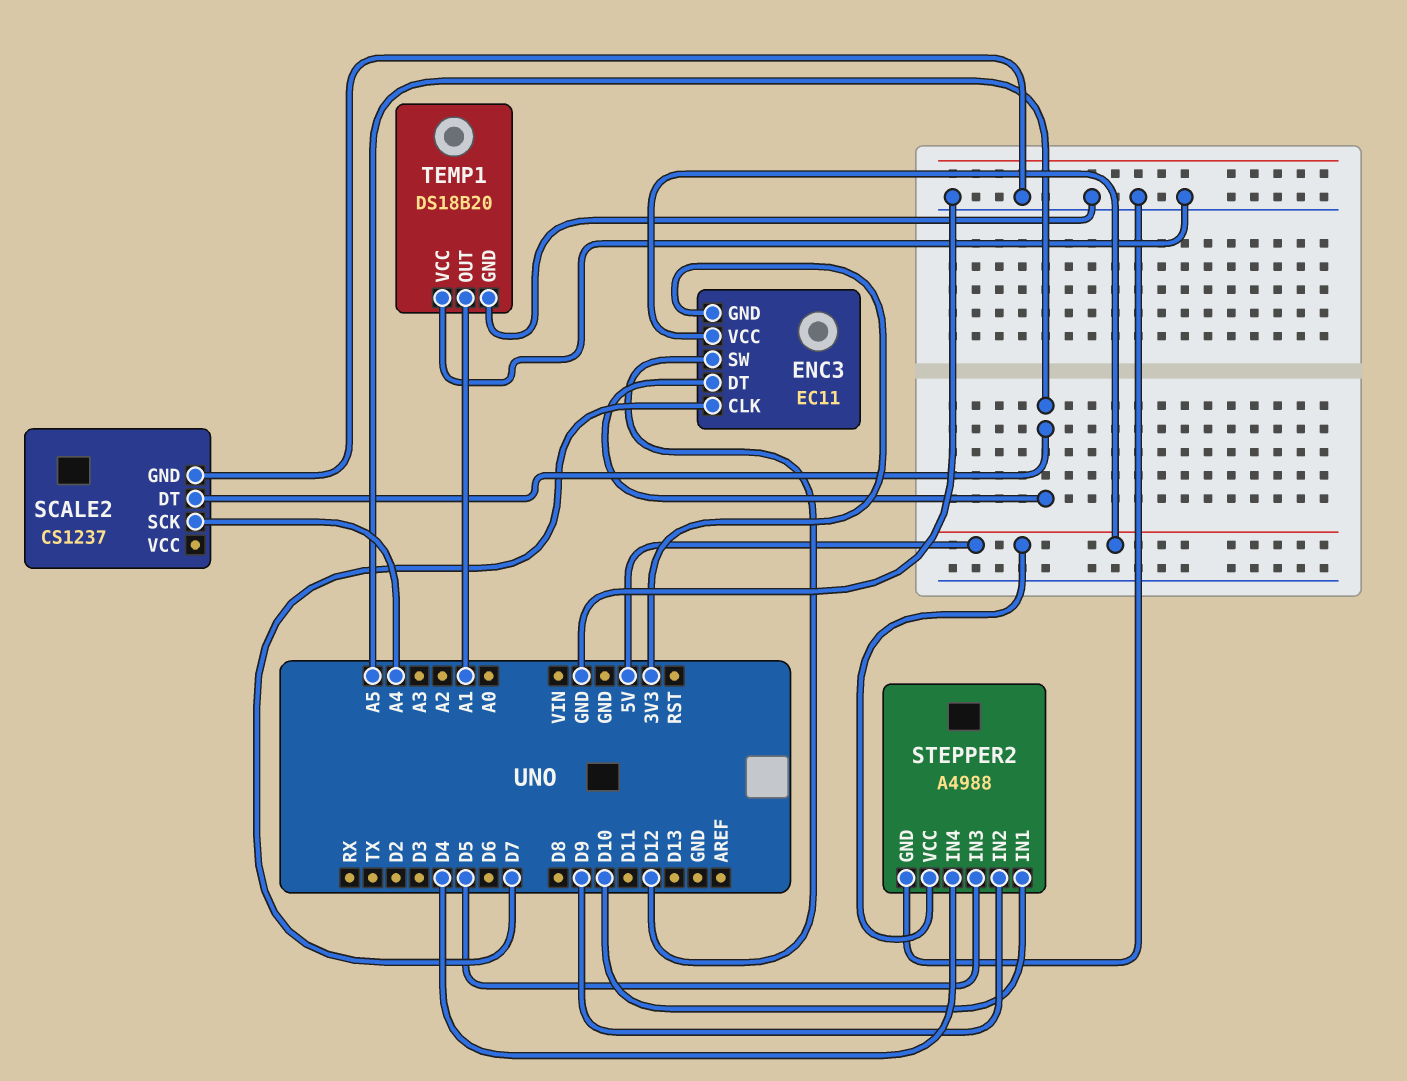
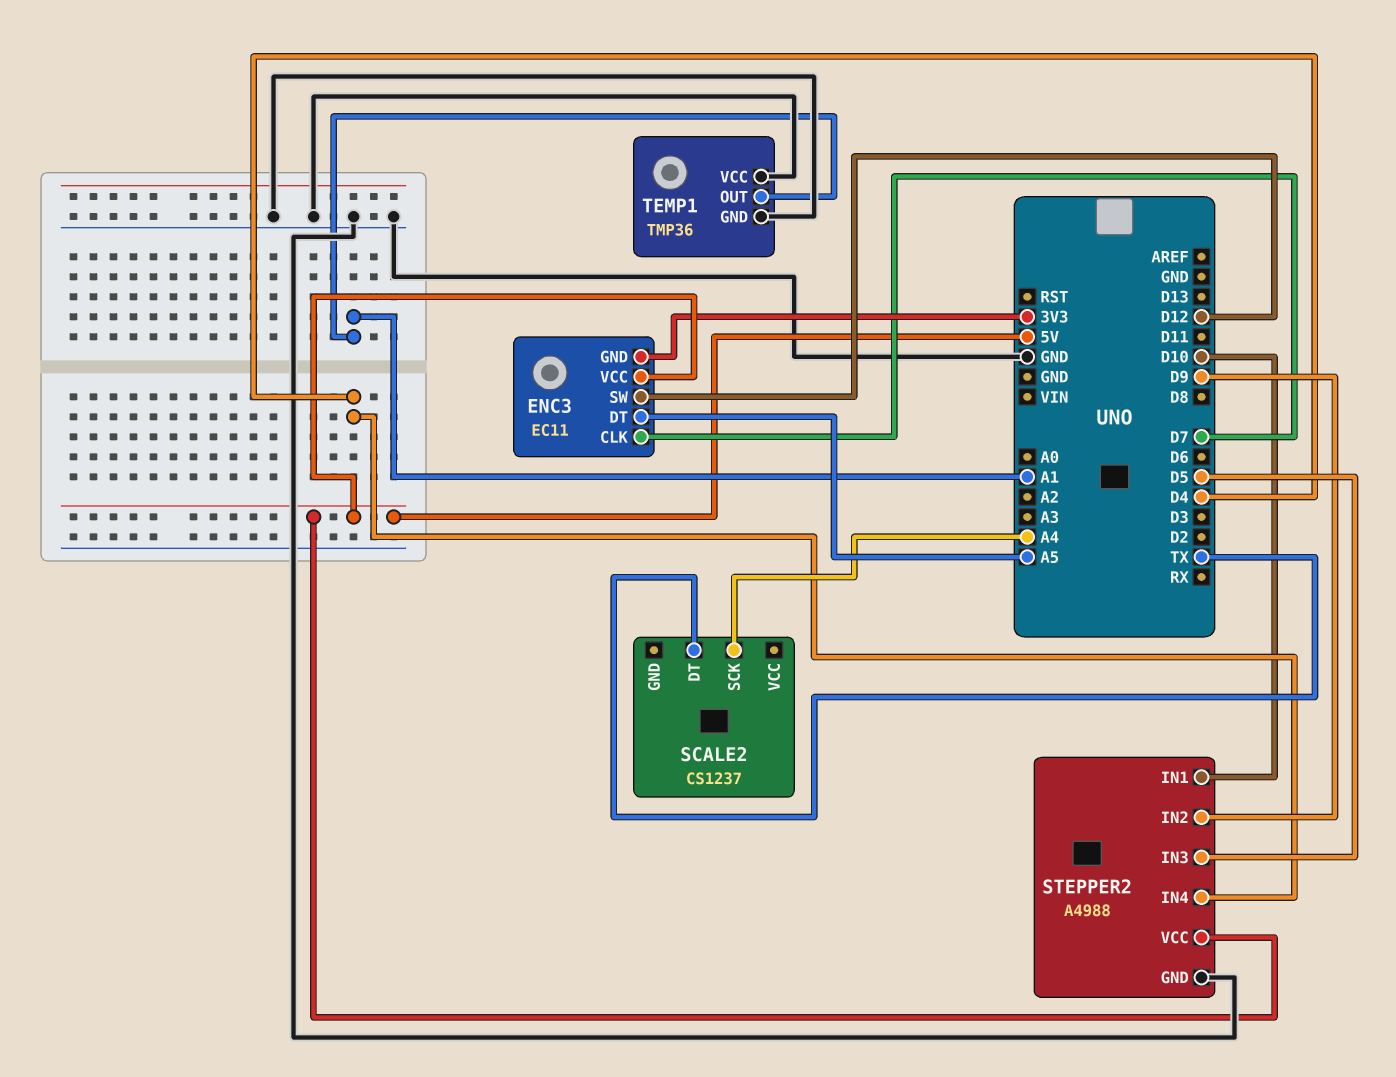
SCALE2 pin DT: A5 -> TX
SCALE2 pin GND: GND -> none
TEMP1: DS18B20 -> TMP36

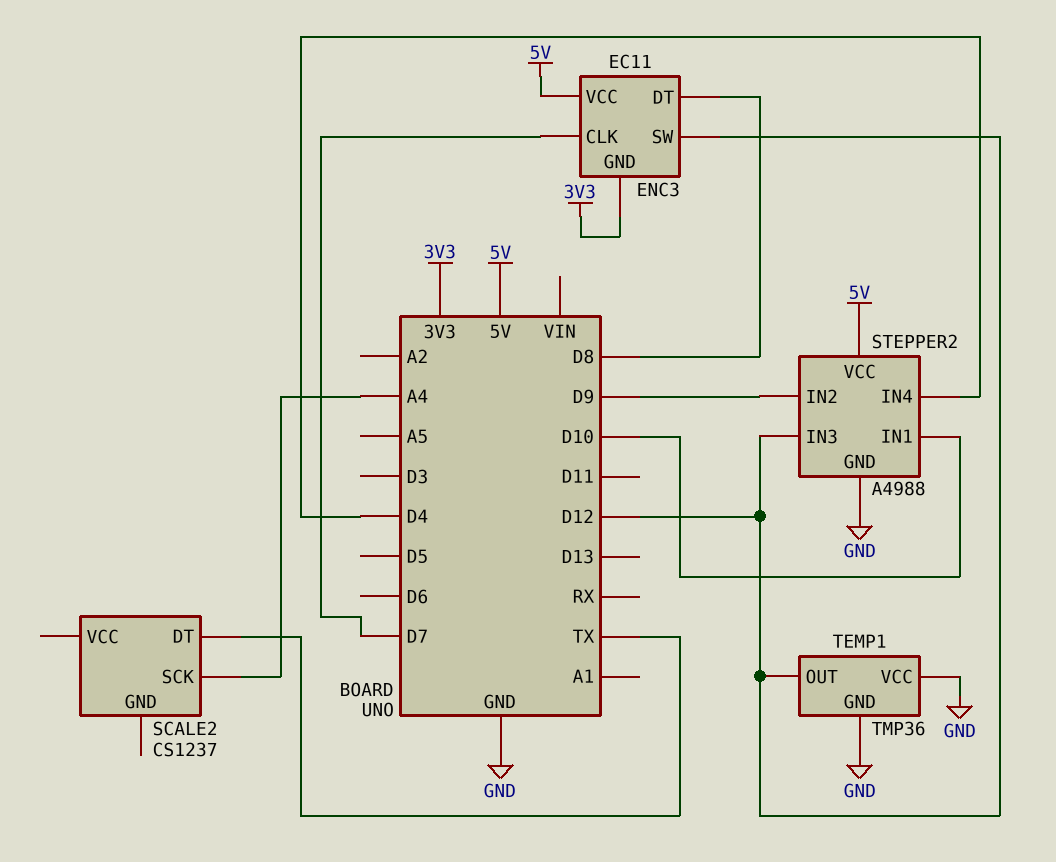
ENC3 pin DT: A5 -> D8
STEPPER2 pin IN3: D5 -> D12
TEMP1 pin OUT: A1 -> D12

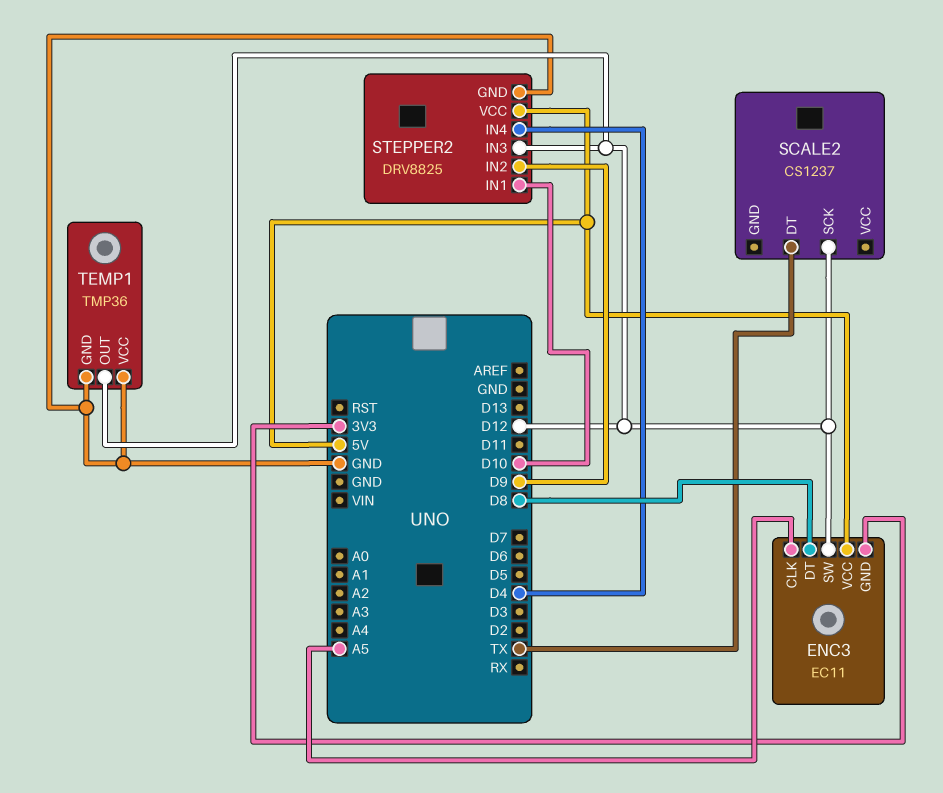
ENC3 pin CLK: D7 -> A5
SCALE2 pin SCK: A4 -> D12
STEPPER2: A4988 -> DRV8825

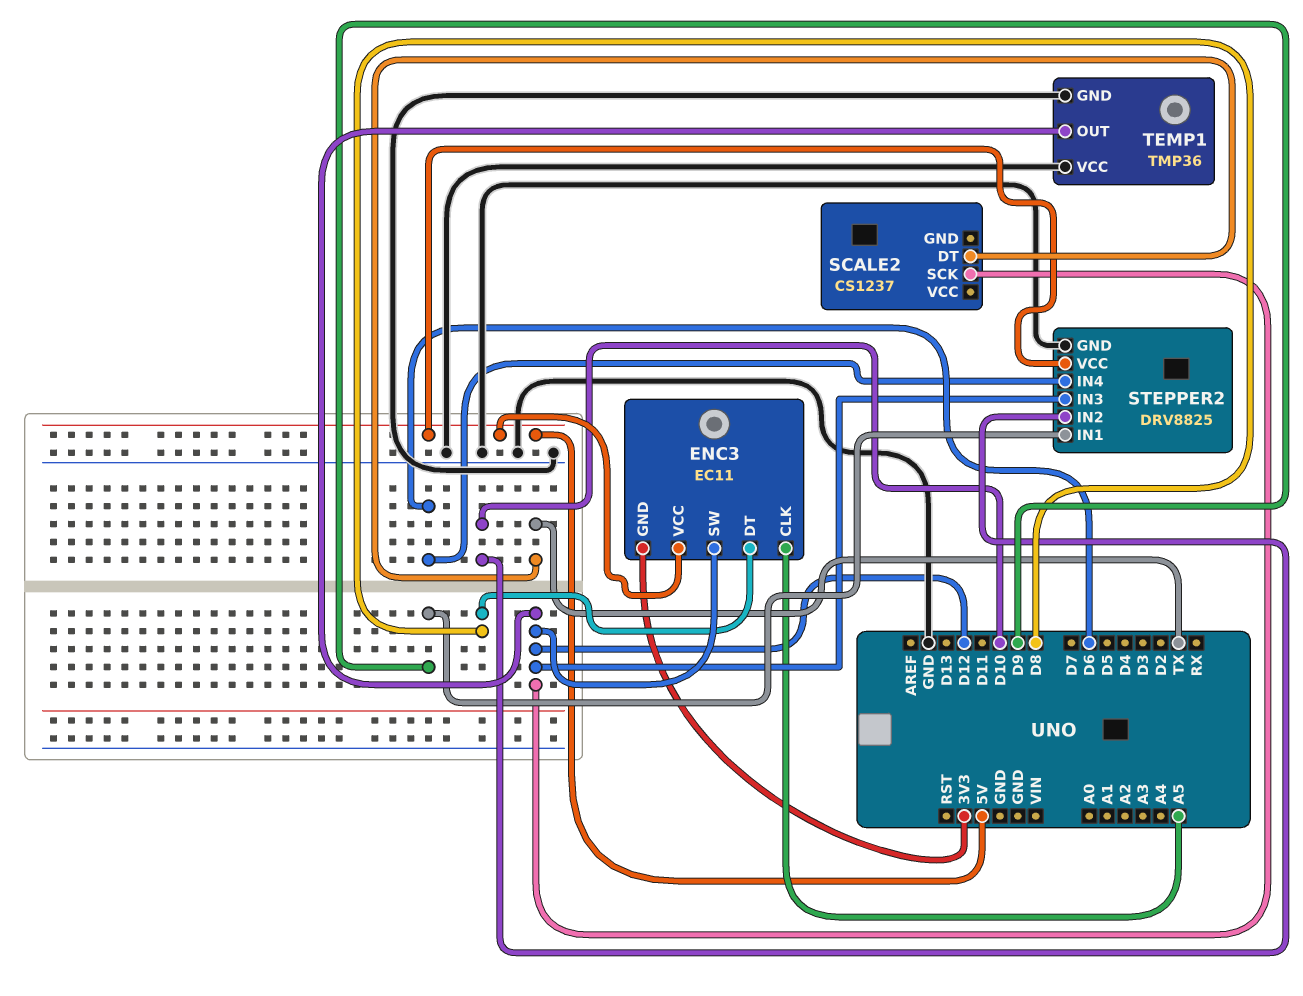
STEPPER2 pin IN1: D10 -> D9
STEPPER2 pin IN2: D9 -> D10
STEPPER2 pin IN4: D4 -> D6

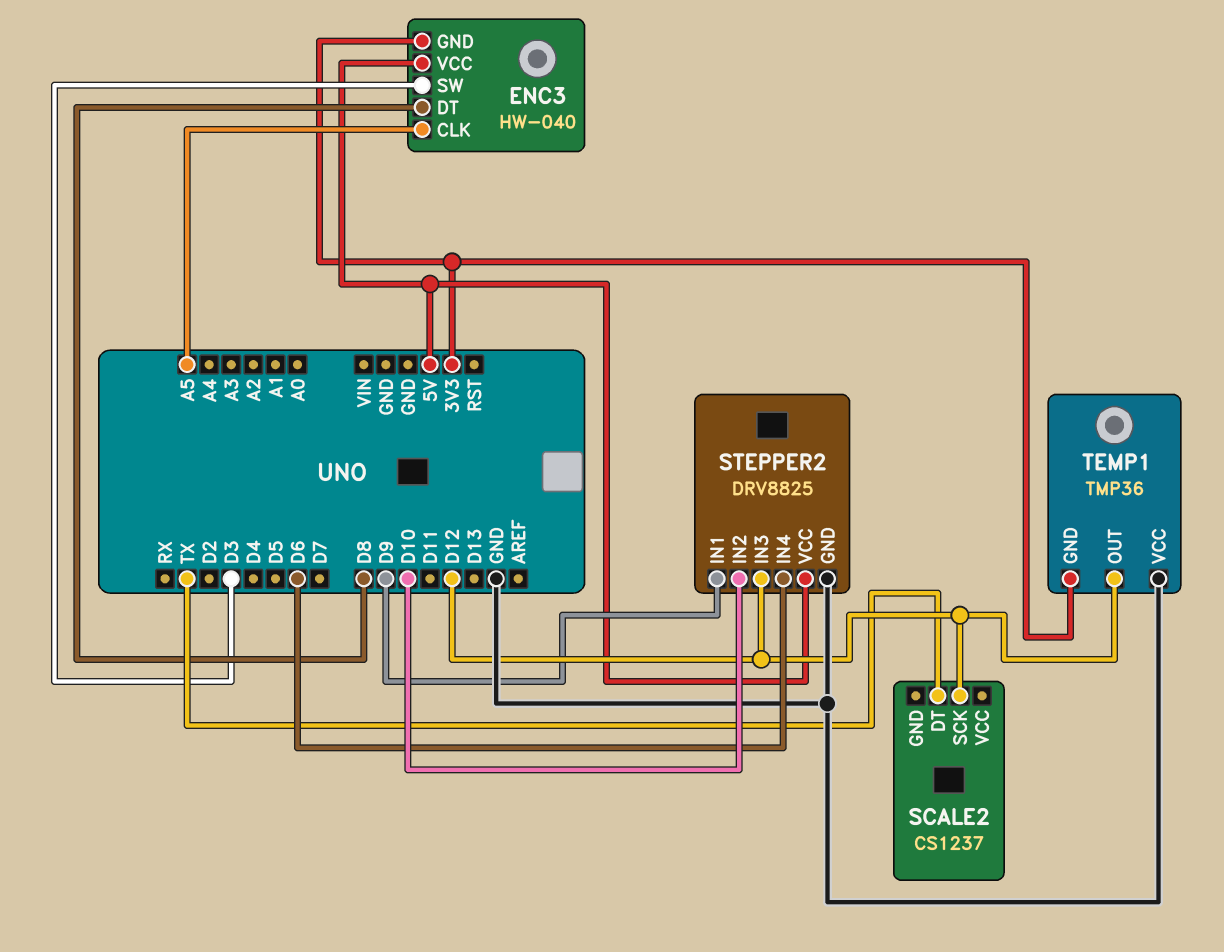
ENC3: EC11 -> HW-040
ENC3 pin SW: D12 -> D3
TEMP1 pin GND: GND -> 3V3

